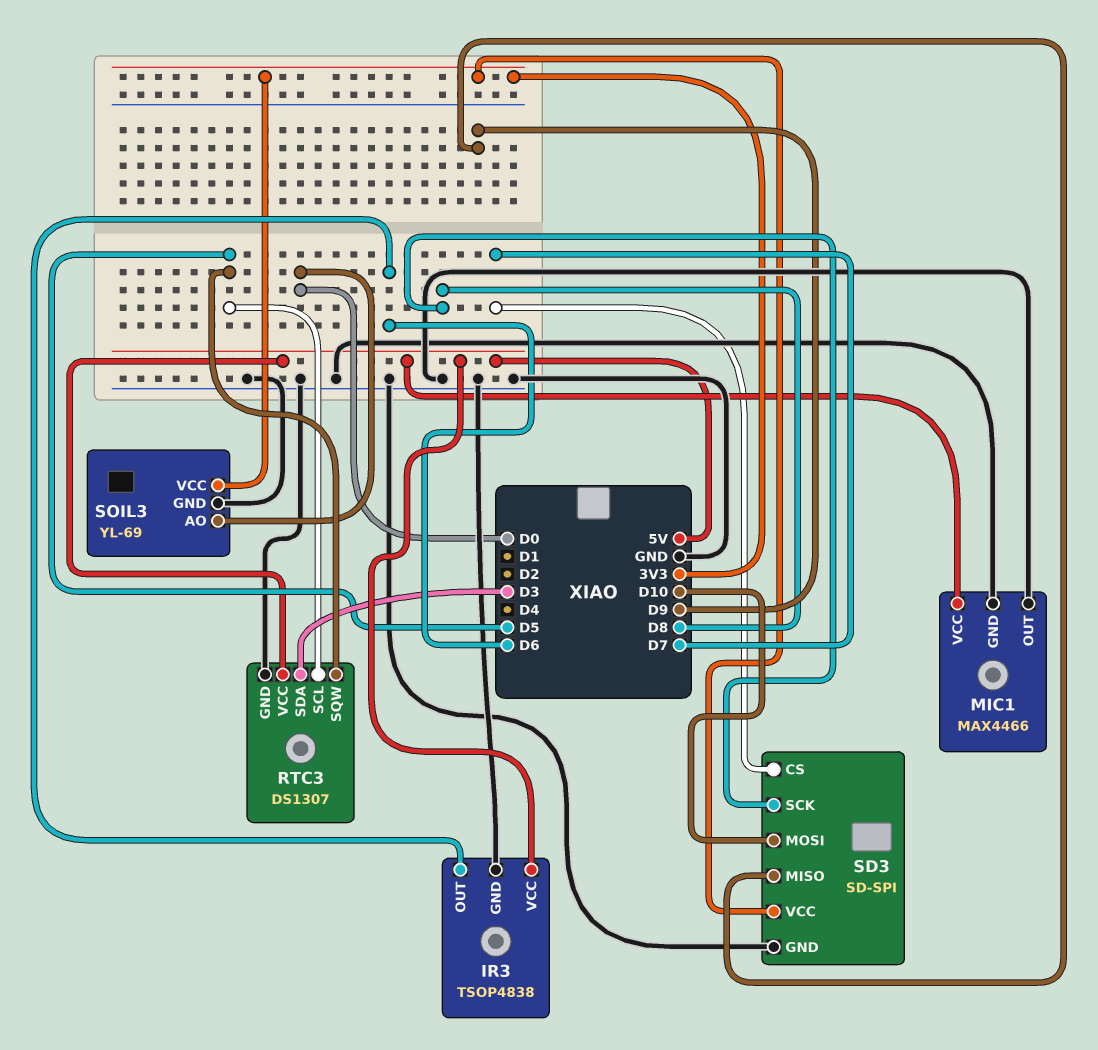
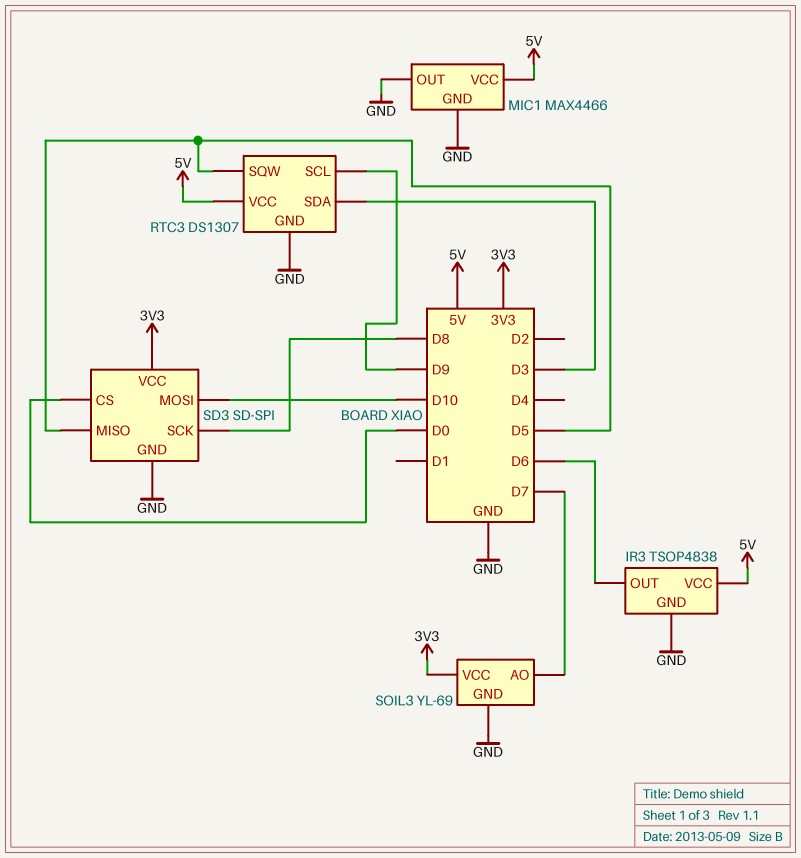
RTC3 pin SCL: D5 -> D9
SD3 pin CS: D7 -> D0
SD3 pin MISO: D9 -> D5
SOIL3 pin AO: D0 -> D7

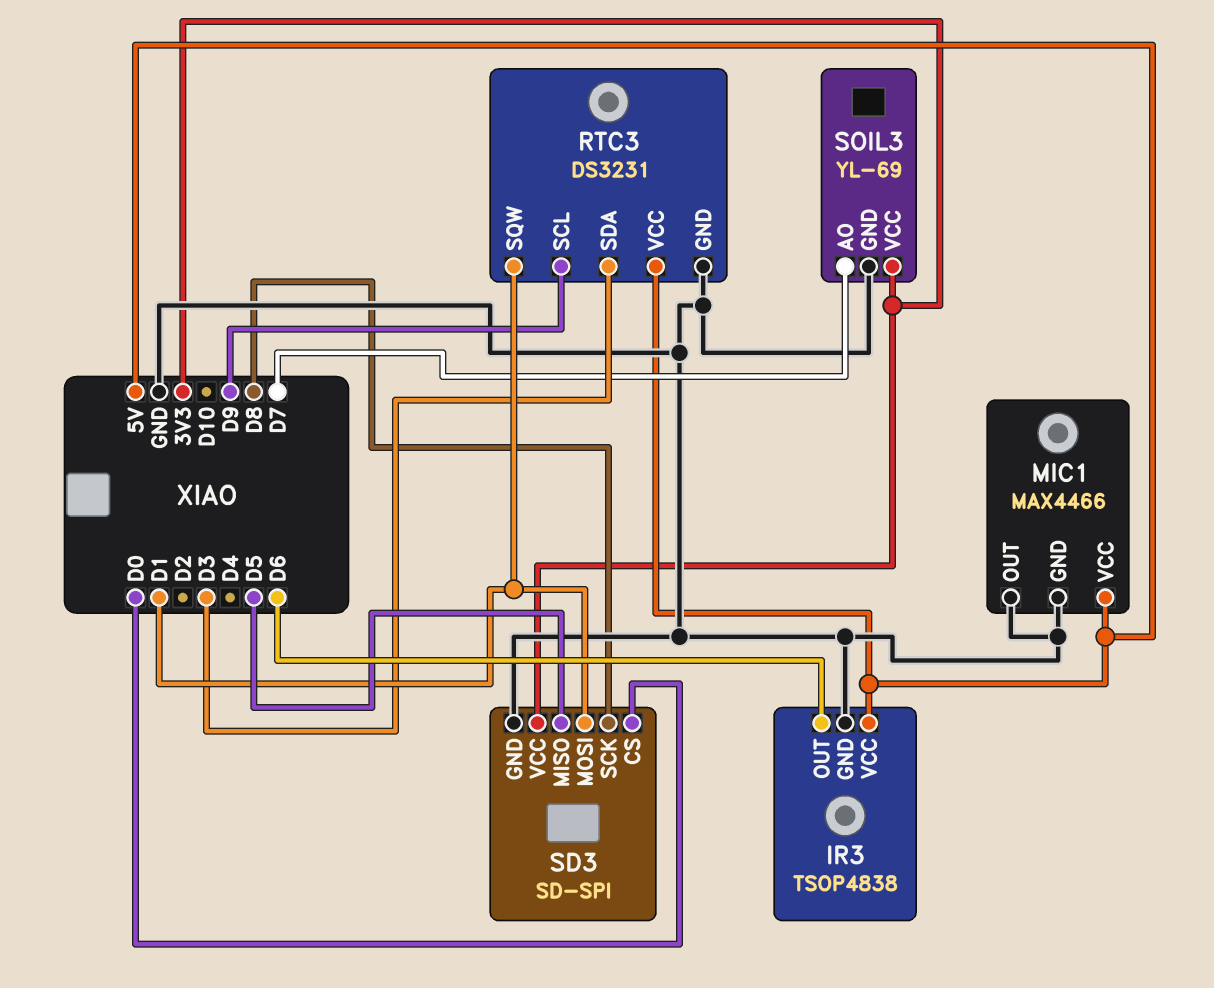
RTC3: DS1307 -> DS3231
RTC3 pin SQW: D5 -> D1
SD3 pin MOSI: D10 -> D1

